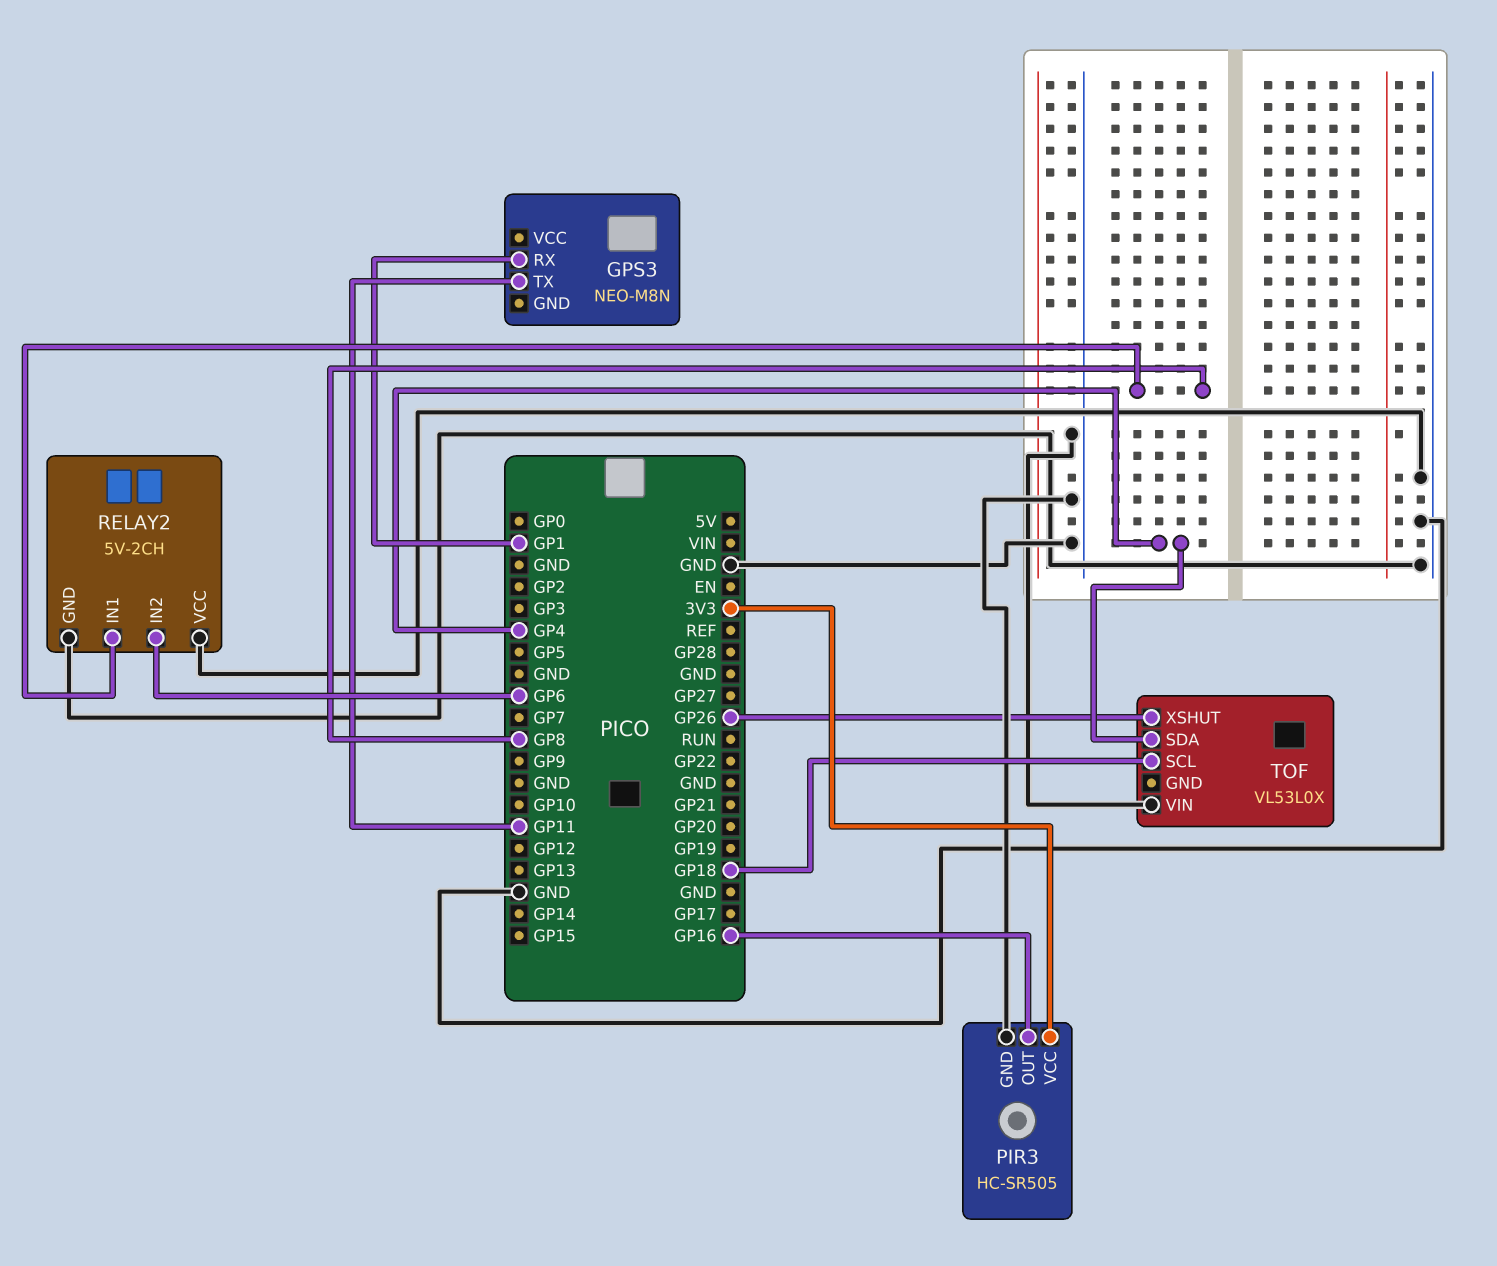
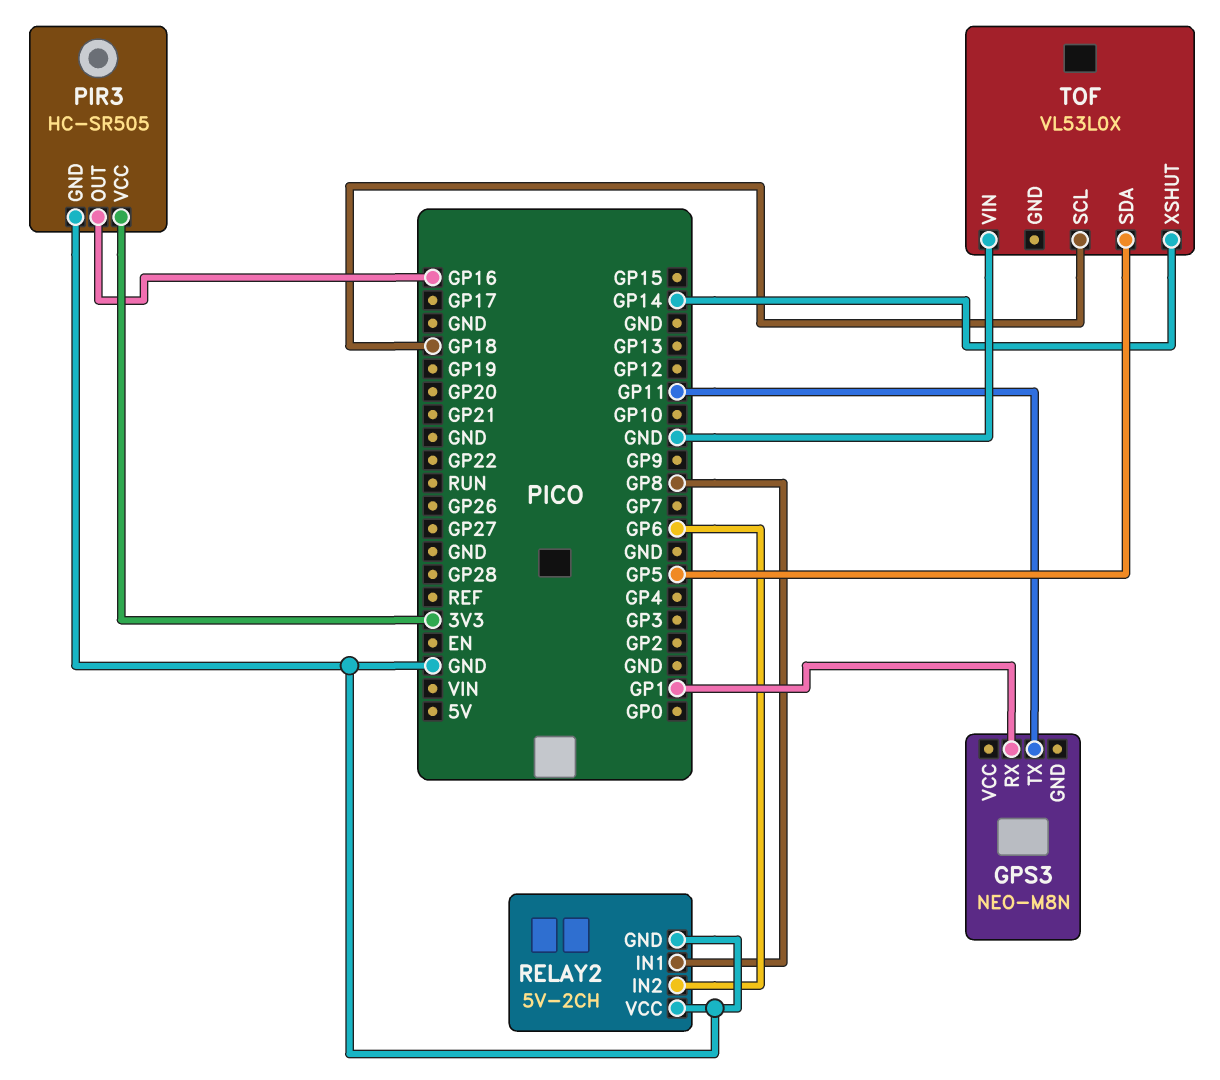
TOF pin SDA: GP4 -> GP5
TOF pin XSHUT: GP26 -> GP14

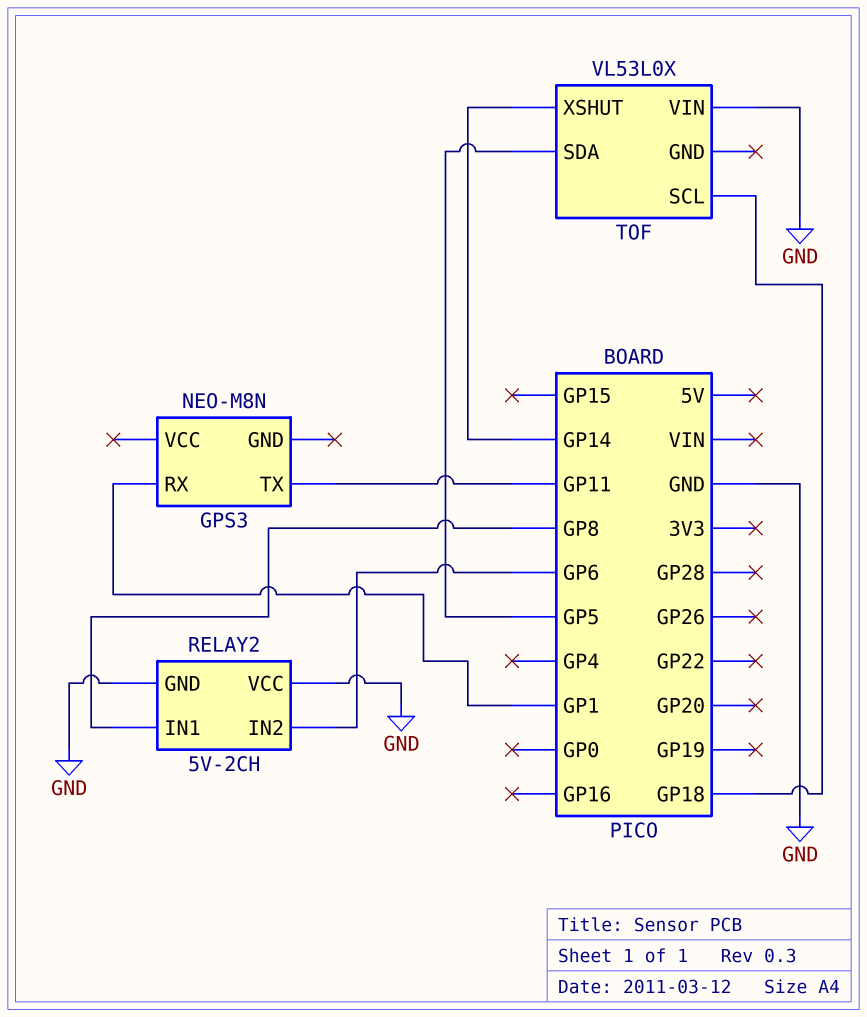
PIR3: HC-SR505 -> none
PIR3 pin GND: GND -> none
PIR3 pin OUT: GP16 -> none
PIR3 pin VCC: 3V3 -> none

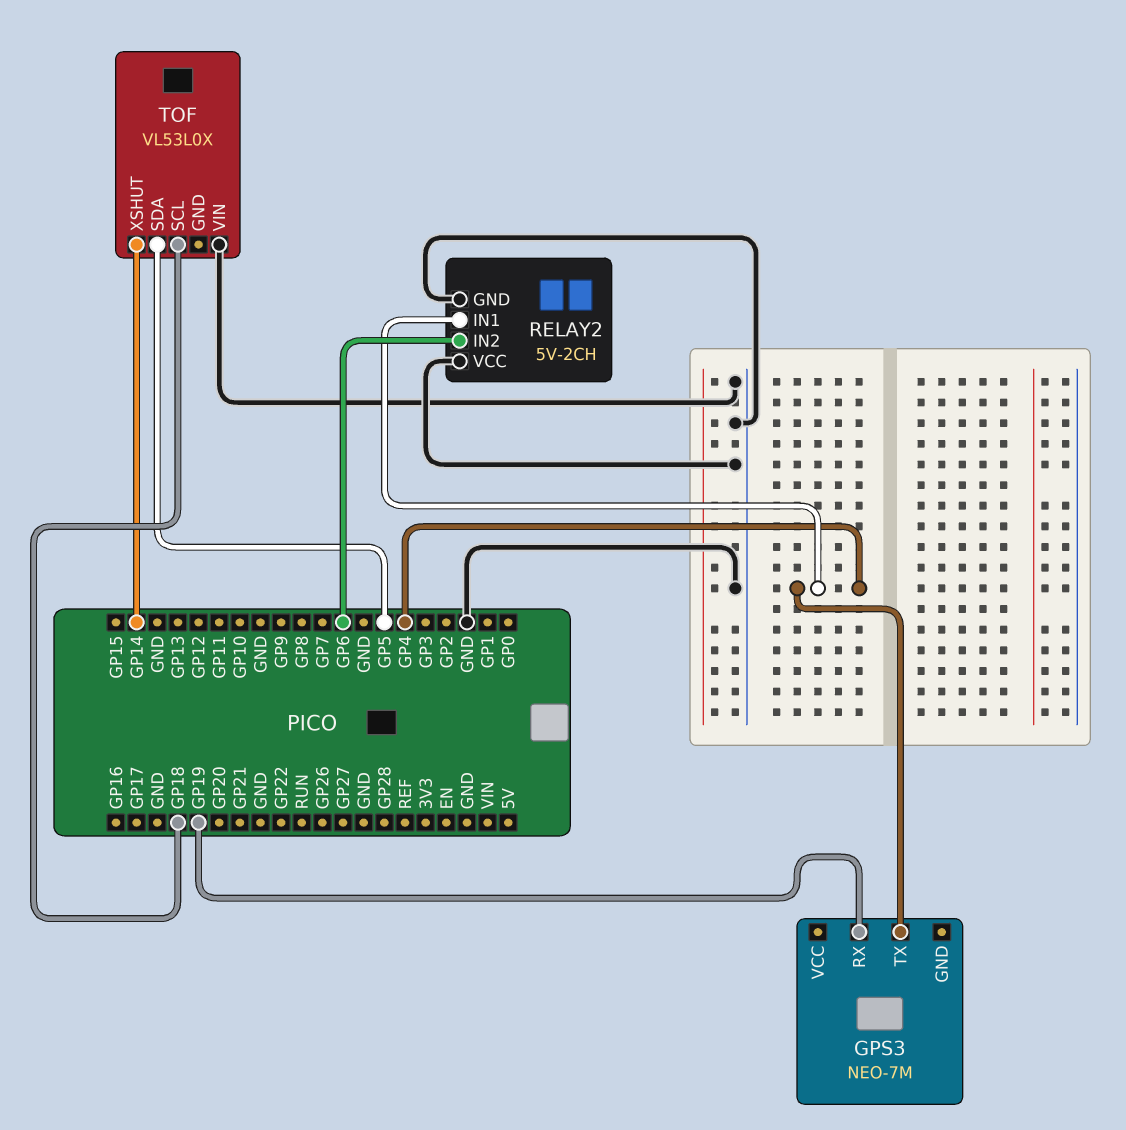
GPS3: NEO-M8N -> NEO-7M
GPS3 pin RX: GP1 -> GP19
GPS3 pin TX: GP11 -> GP4
RELAY2 pin IN1: GP8 -> GP4

